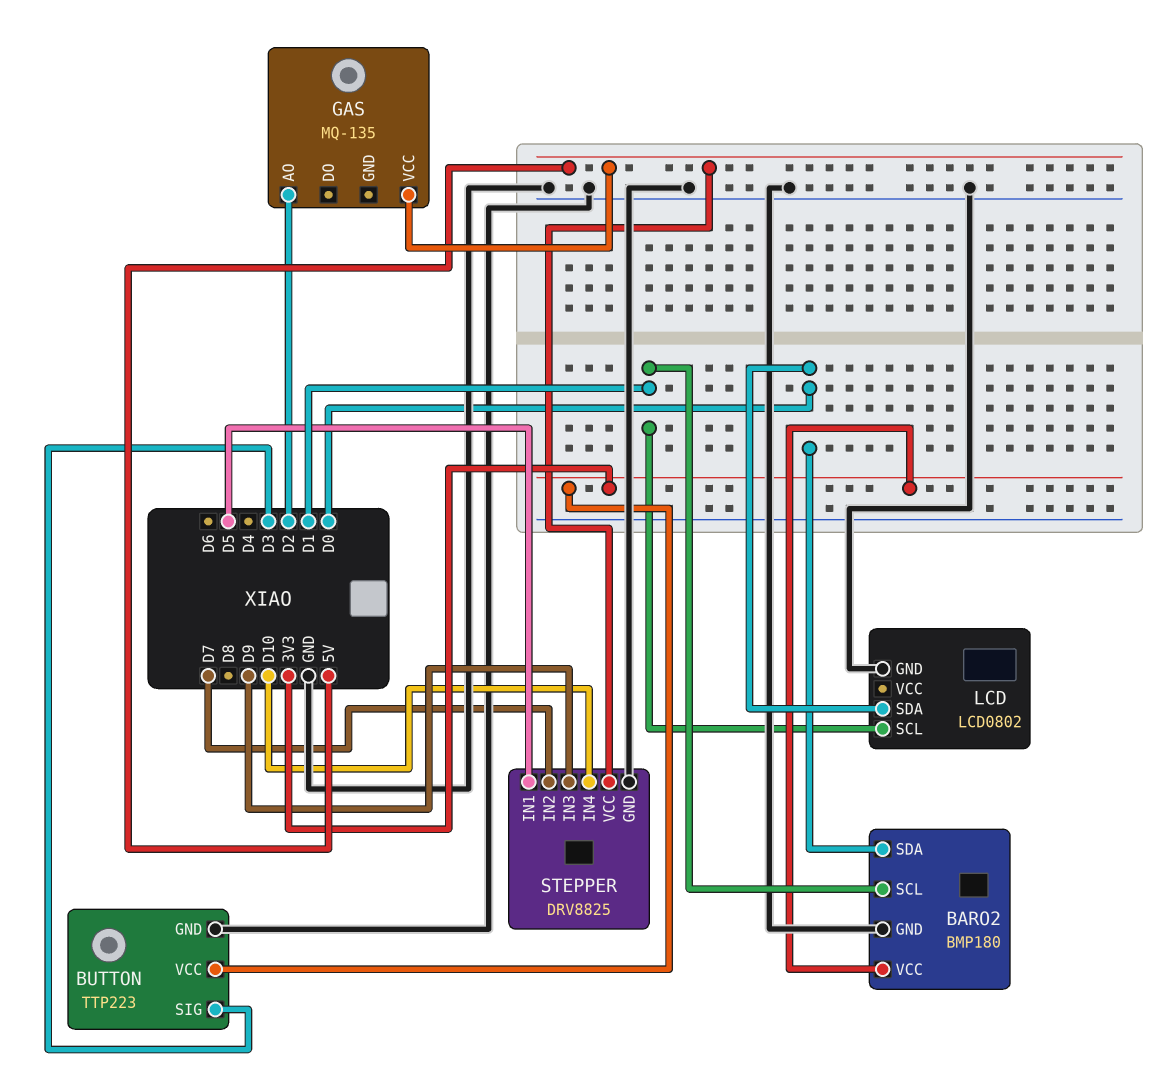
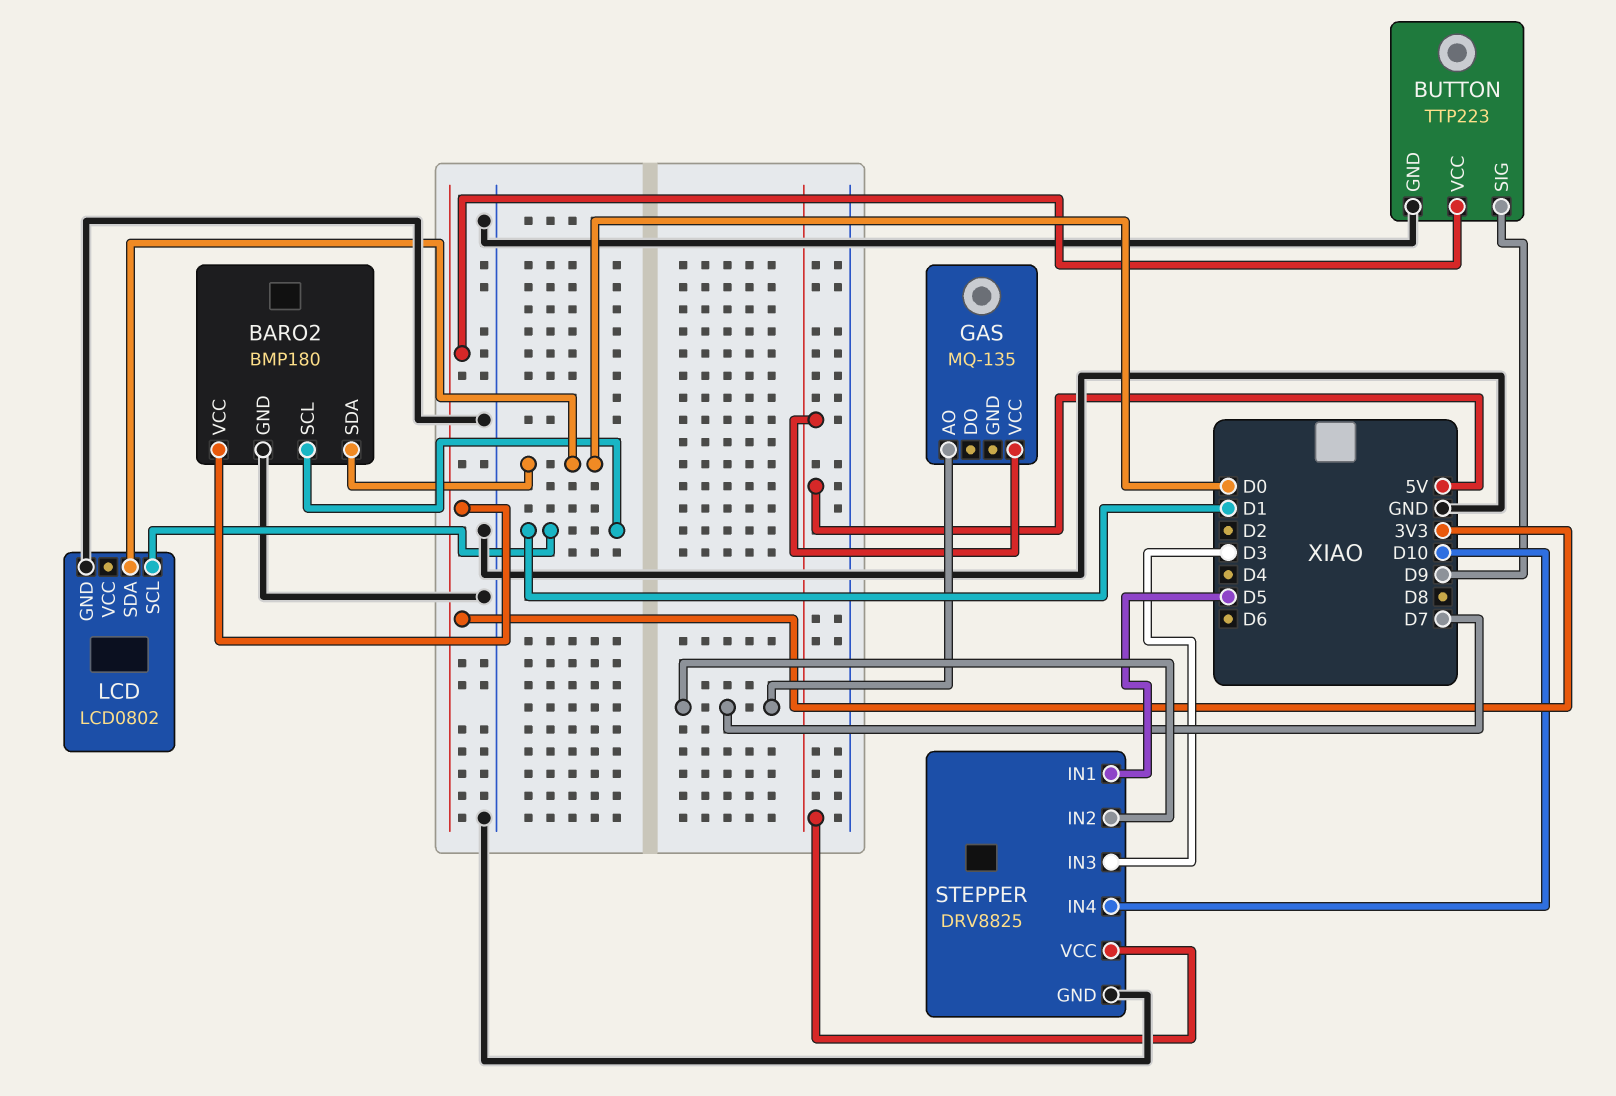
BUTTON pin SIG: D3 -> D9
GAS pin AO: D2 -> D7
STEPPER pin IN3: D9 -> D3

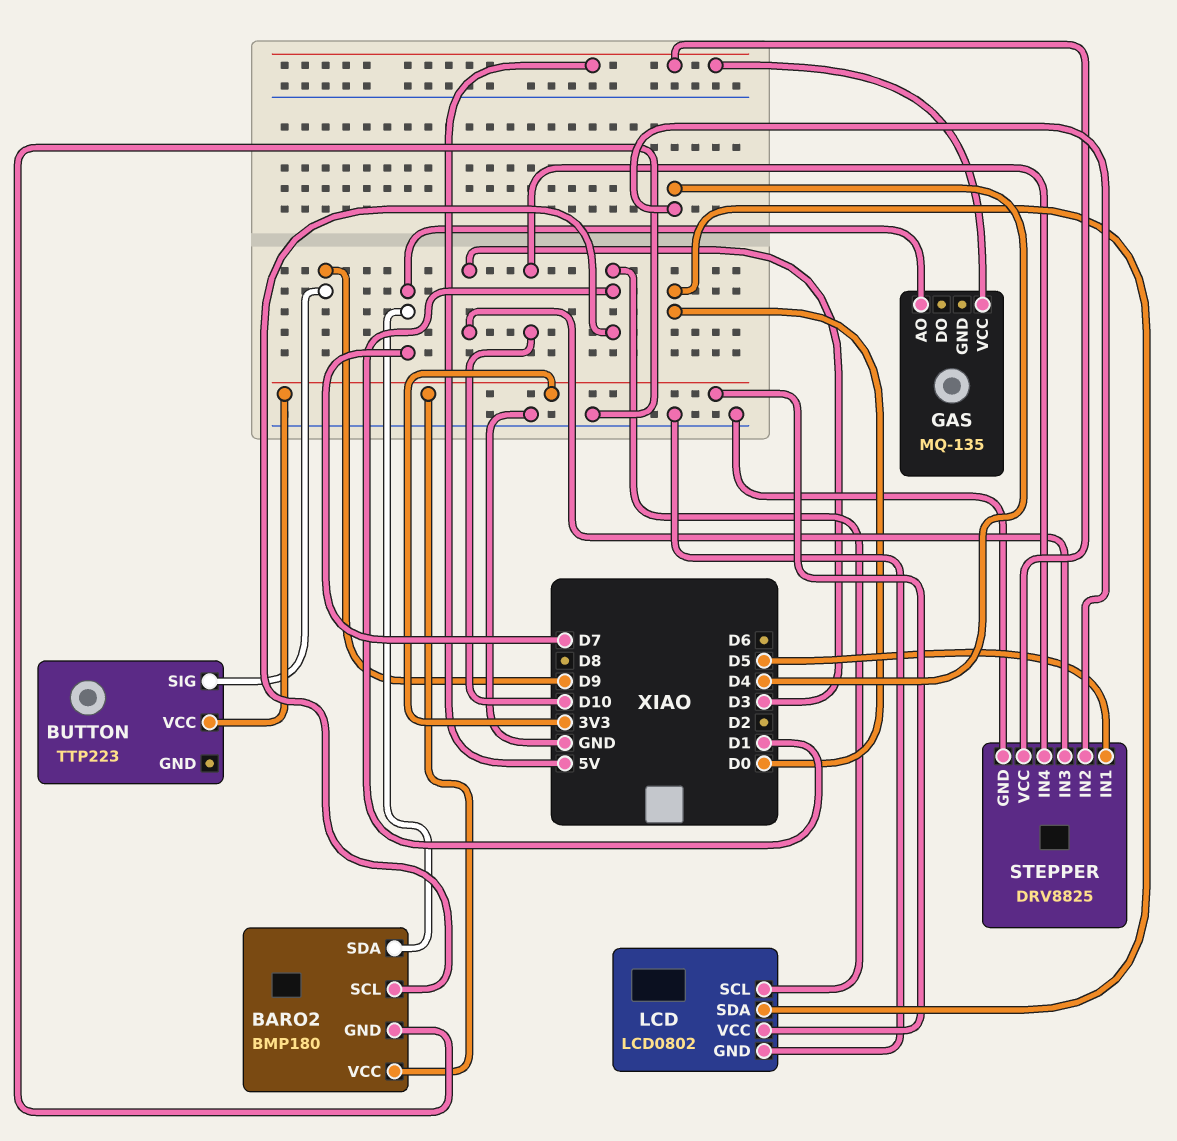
BARO2 pin SDA: D0 -> D7
BUTTON pin GND: GND -> none
LCD pin VCC: none -> 3V3
STEPPER pin IN2: D7 -> D4

